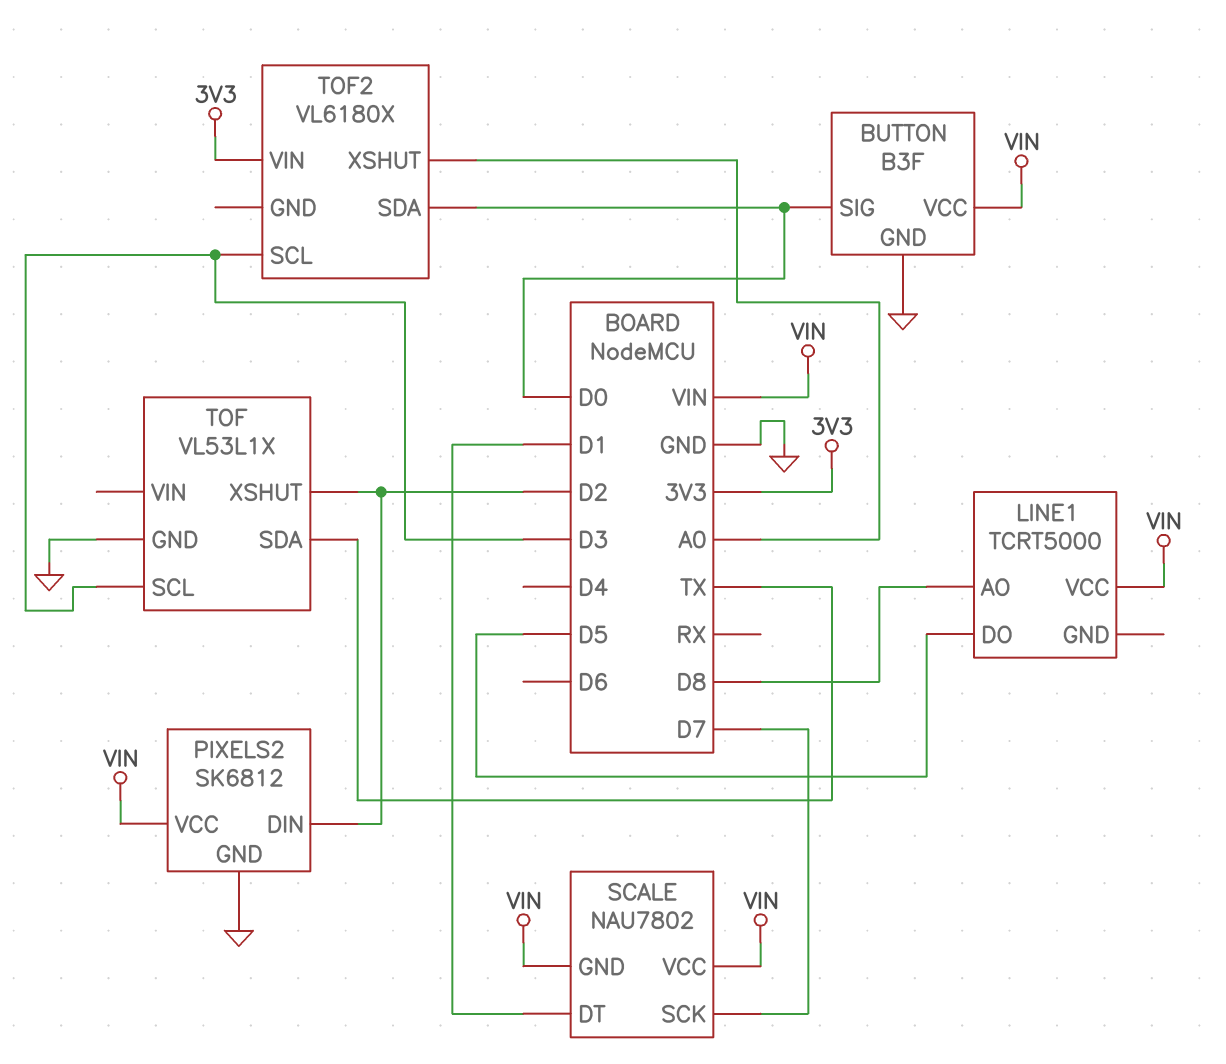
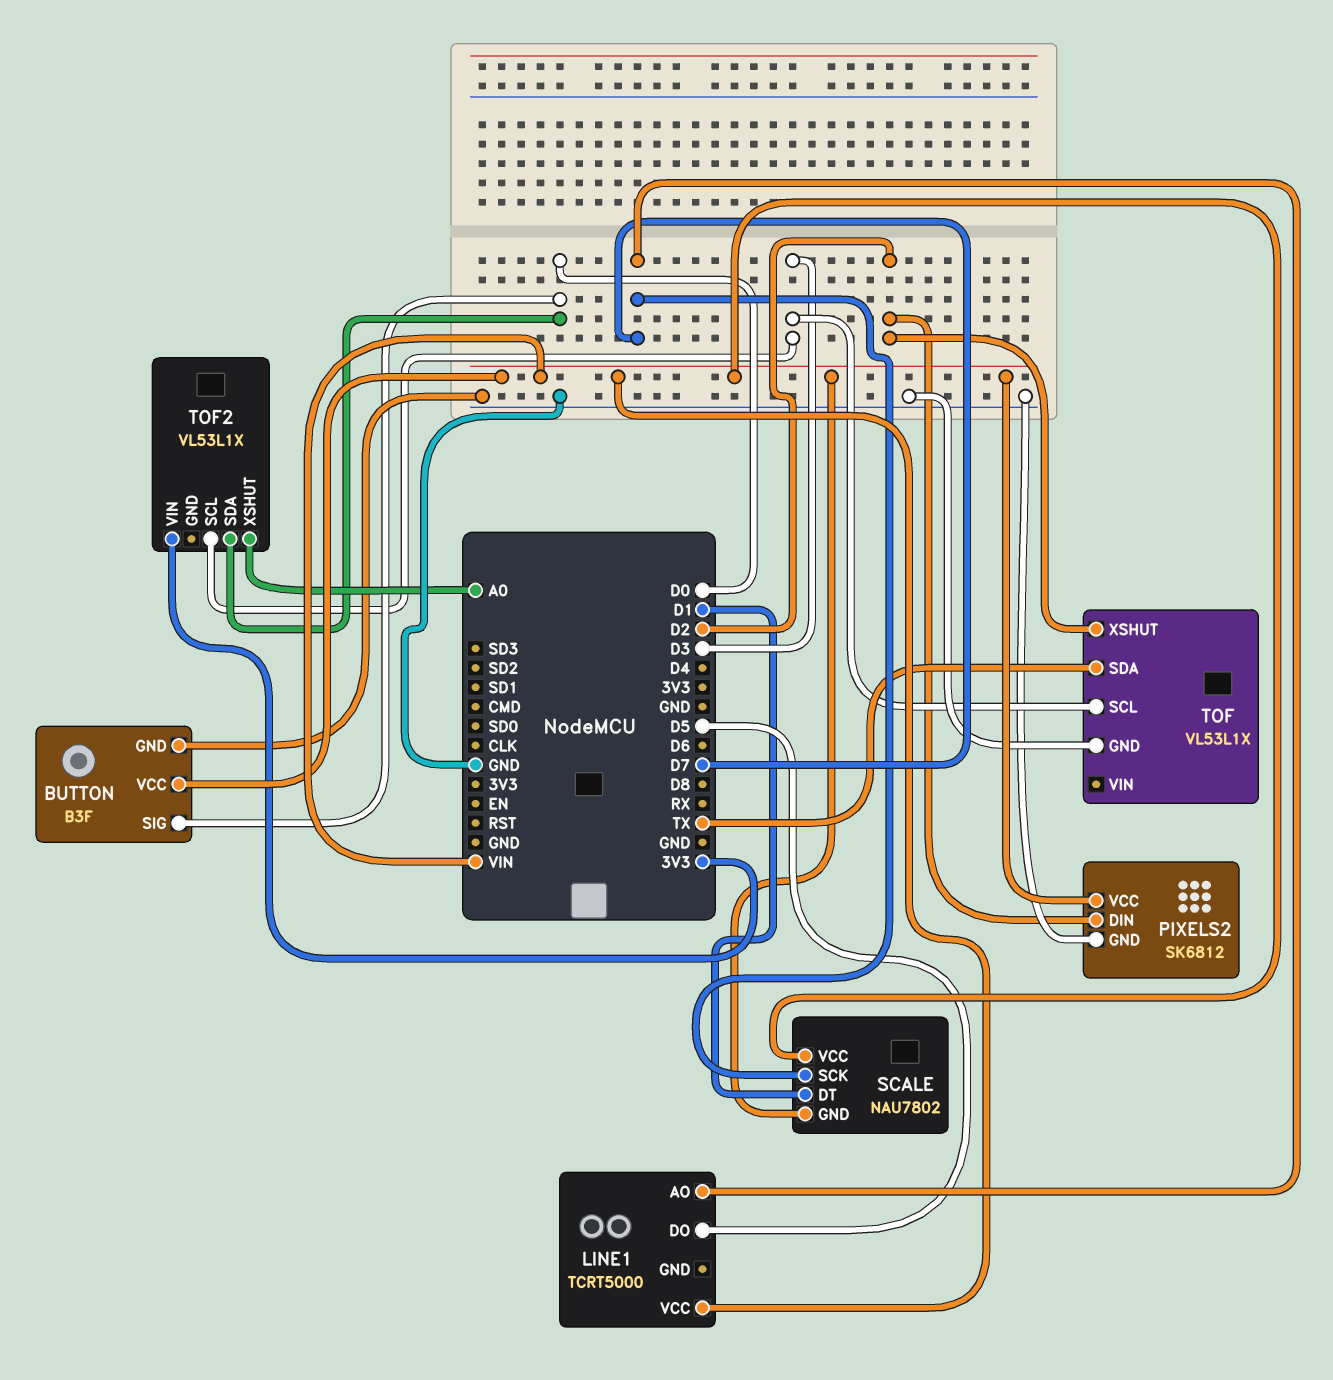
LINE1 pin AO: D8 -> D7
TOF2: VL6180X -> VL53L1X

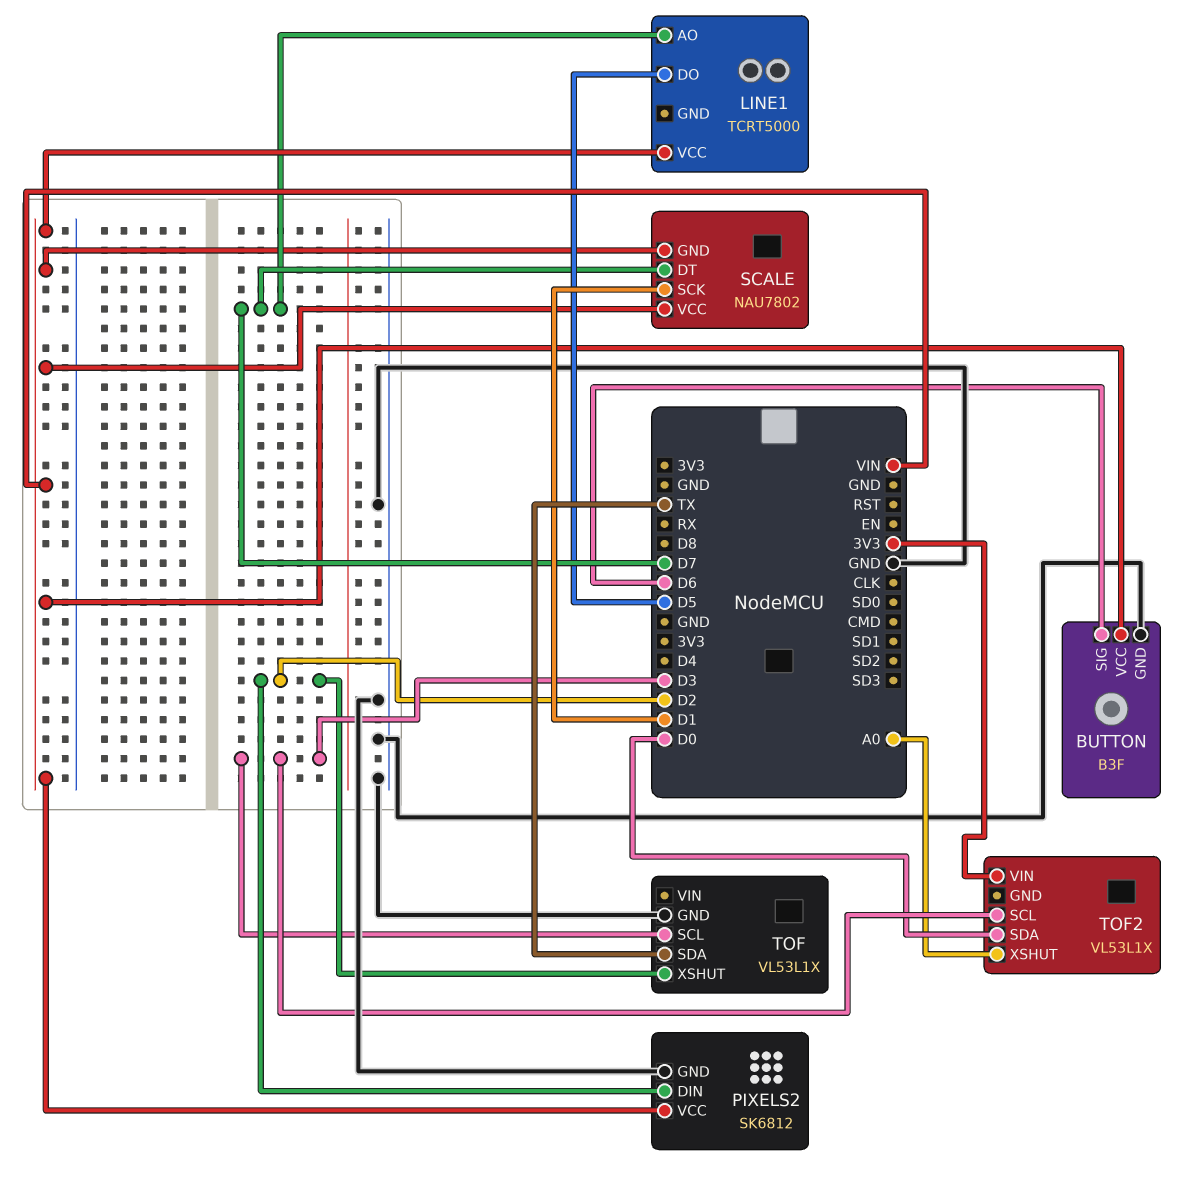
BUTTON pin SIG: D0 -> D6
SCALE pin DT: D1 -> D7
SCALE pin SCK: D7 -> D1

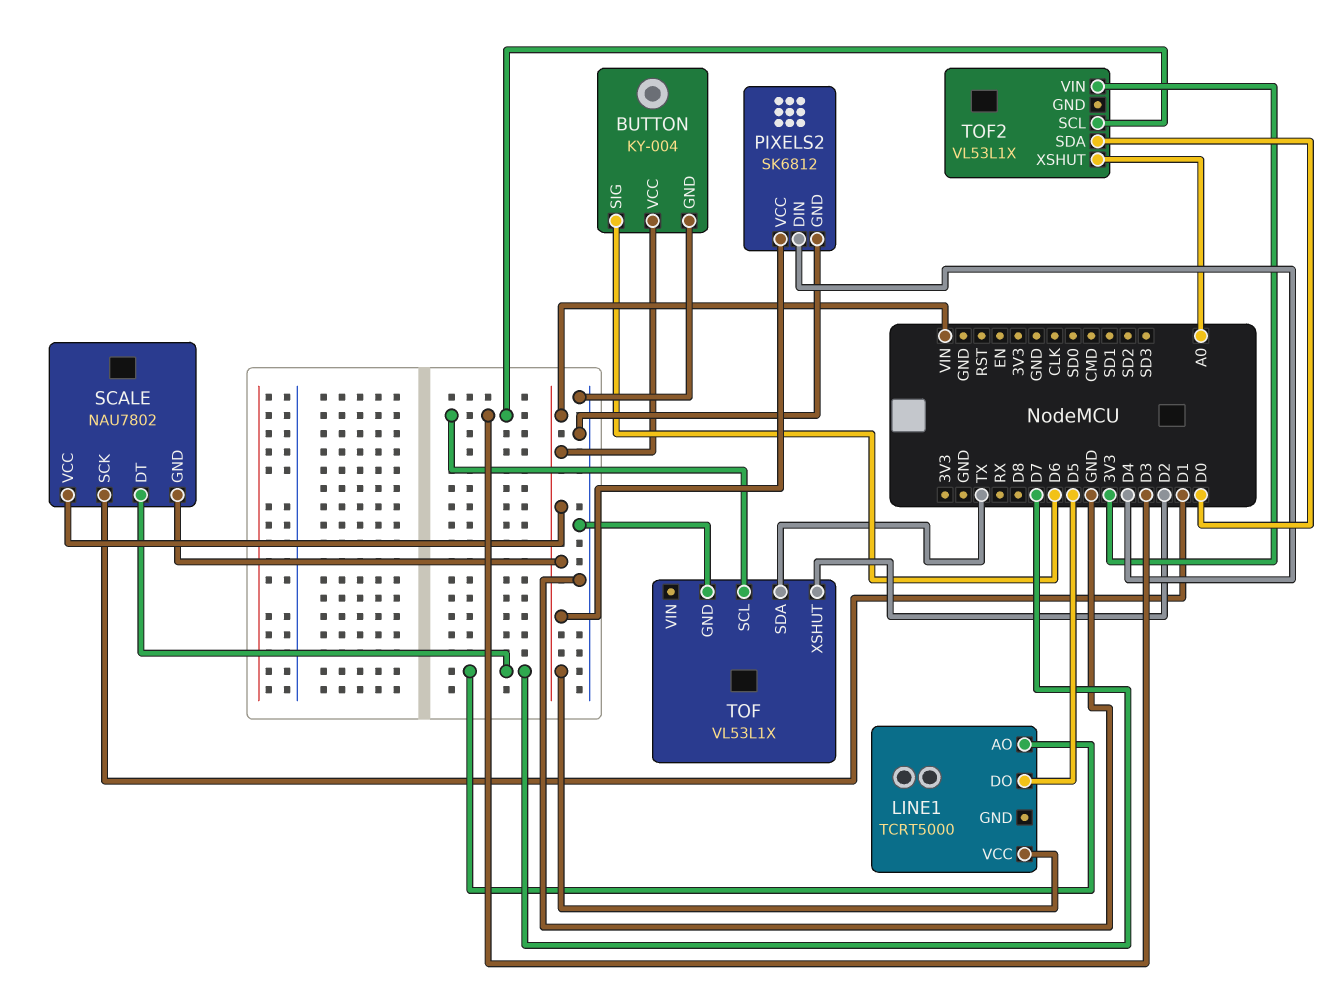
BUTTON: B3F -> KY-004
PIXELS2 pin DIN: D2 -> D4

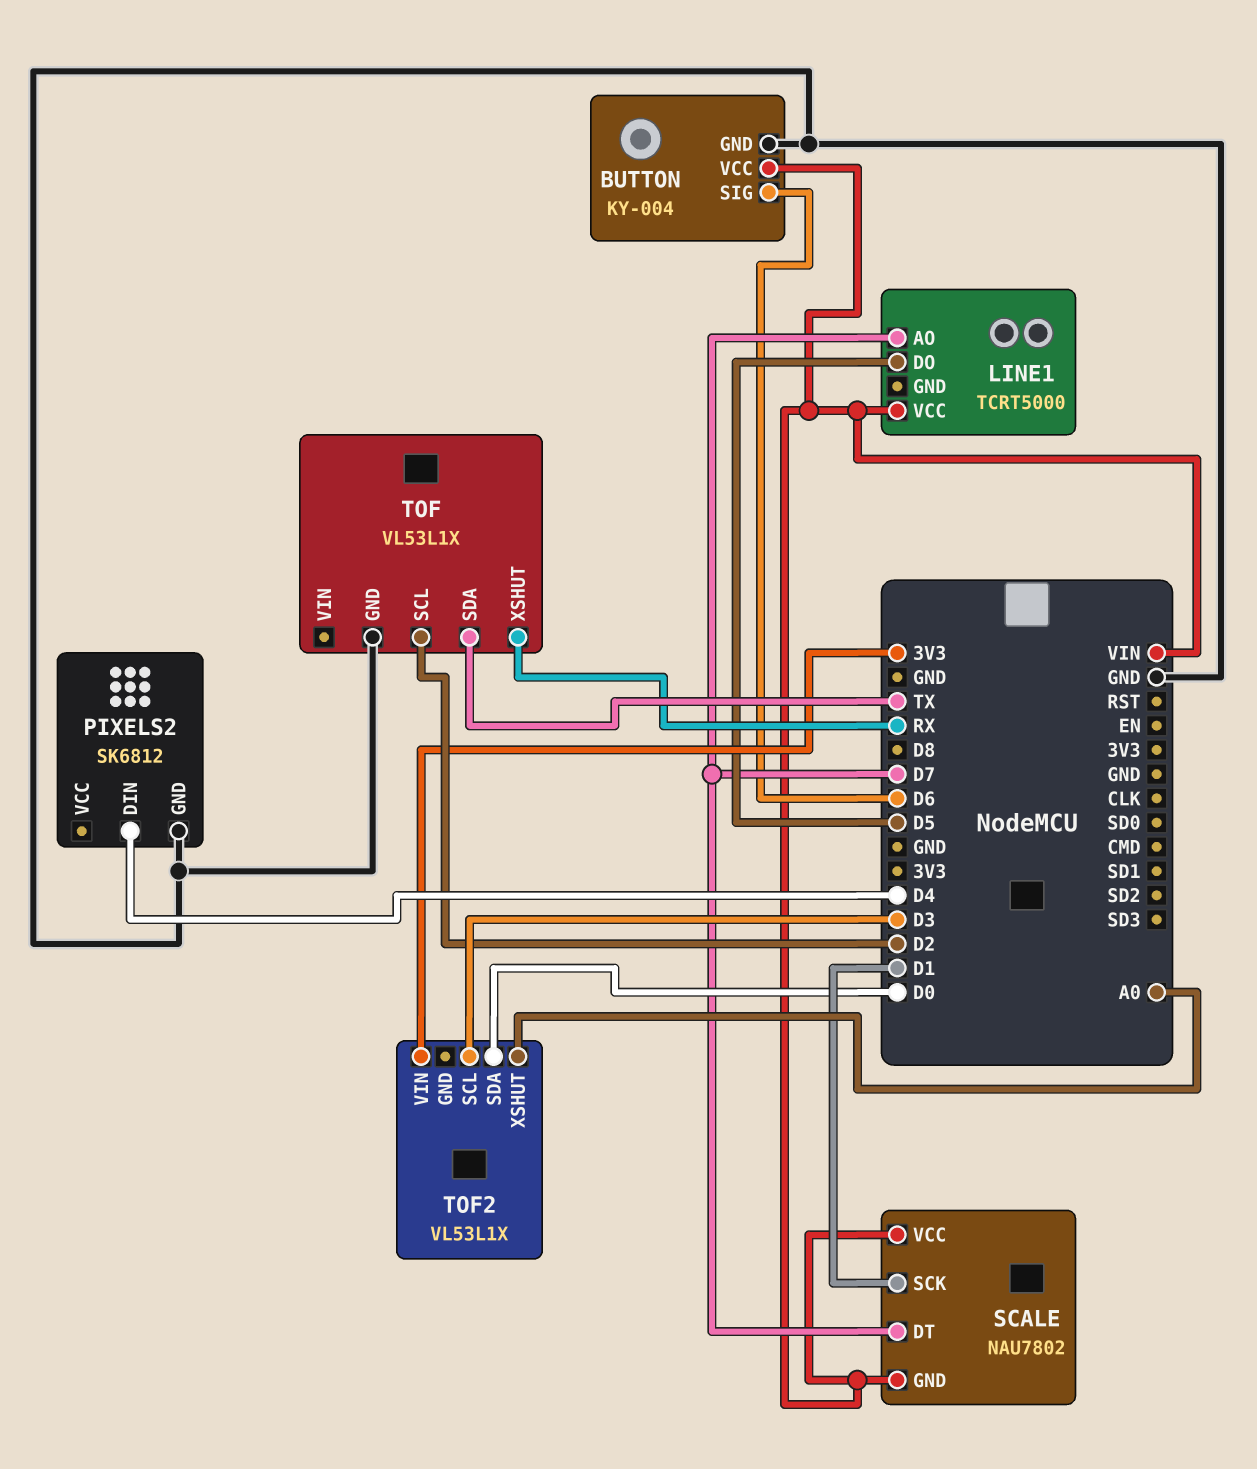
PIXELS2 pin VCC: VIN -> none
TOF pin SCL: D3 -> D2
TOF pin XSHUT: D2 -> RX

